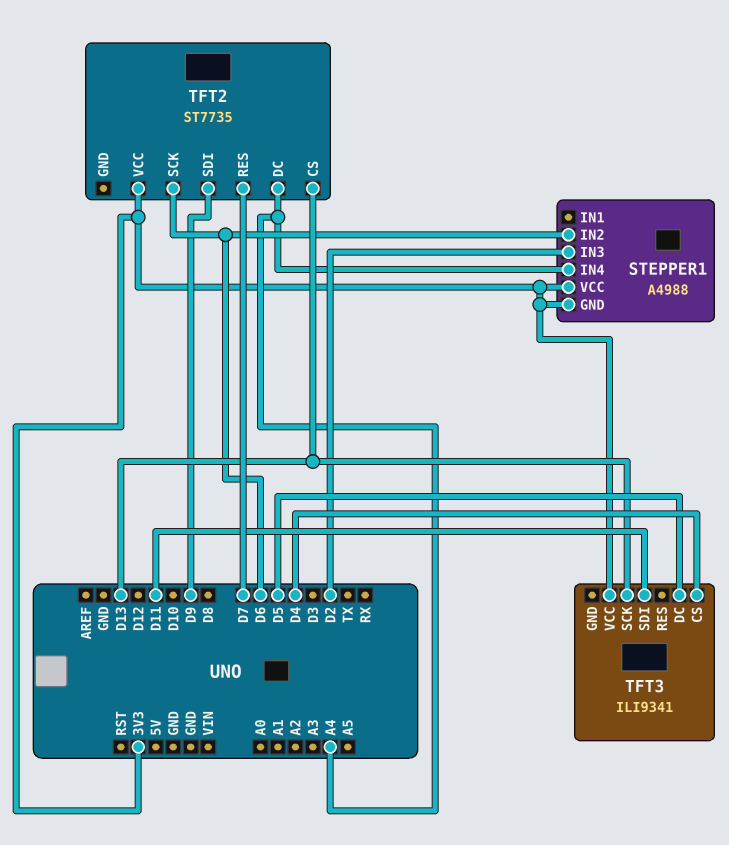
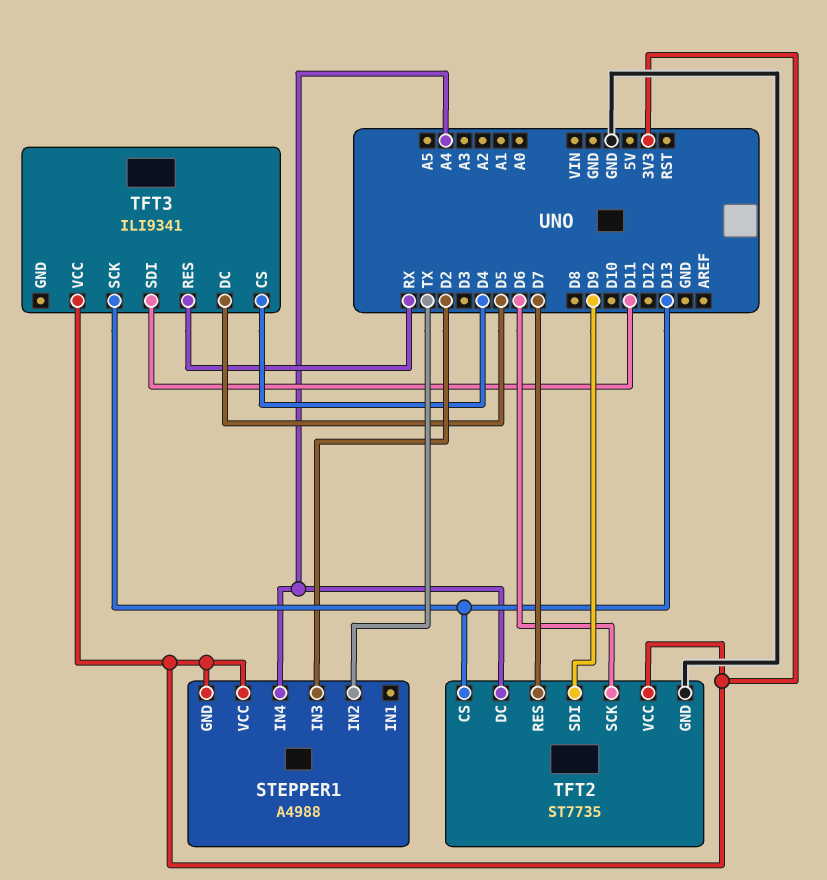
STEPPER1 pin IN2: D6 -> TX
TFT2 pin GND: none -> GND
TFT3 pin RES: none -> RX

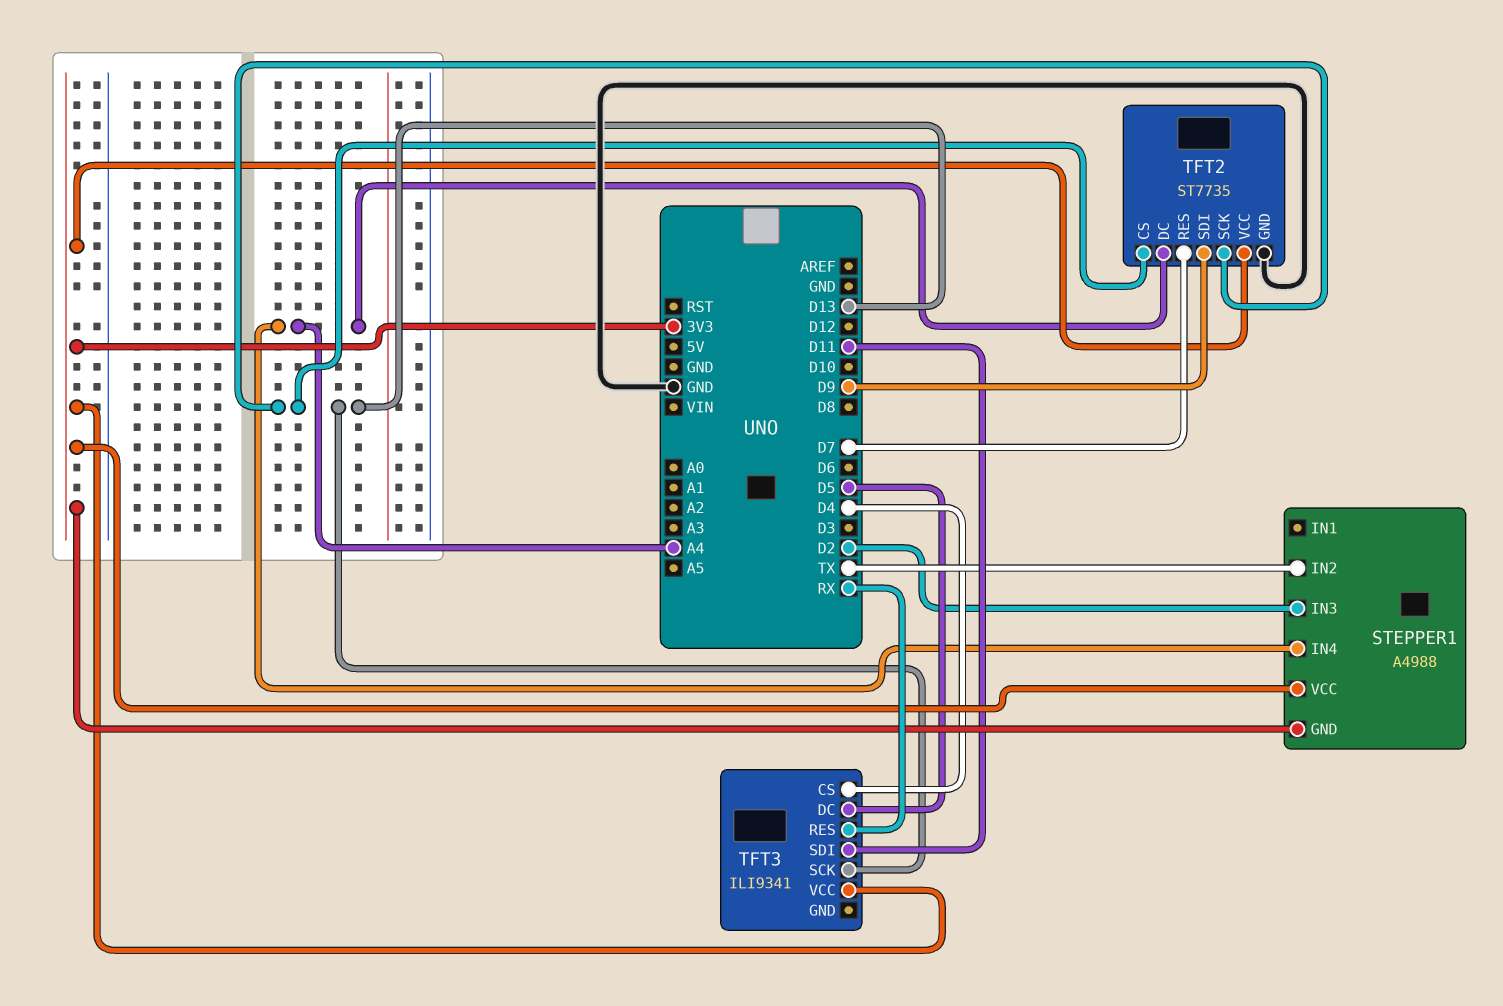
TFT2 pin SCK: D6 -> D13

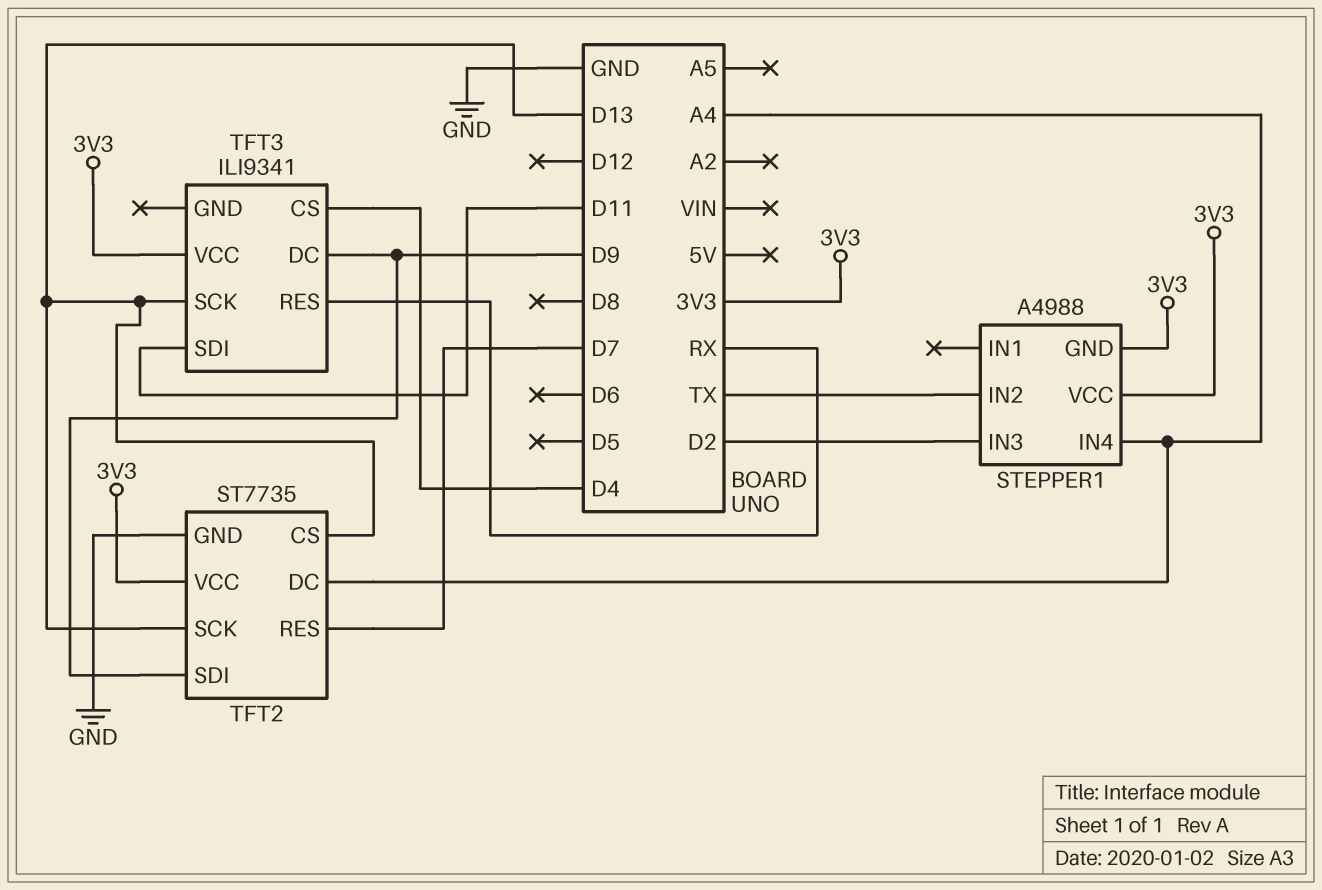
TFT3 pin DC: D5 -> D9

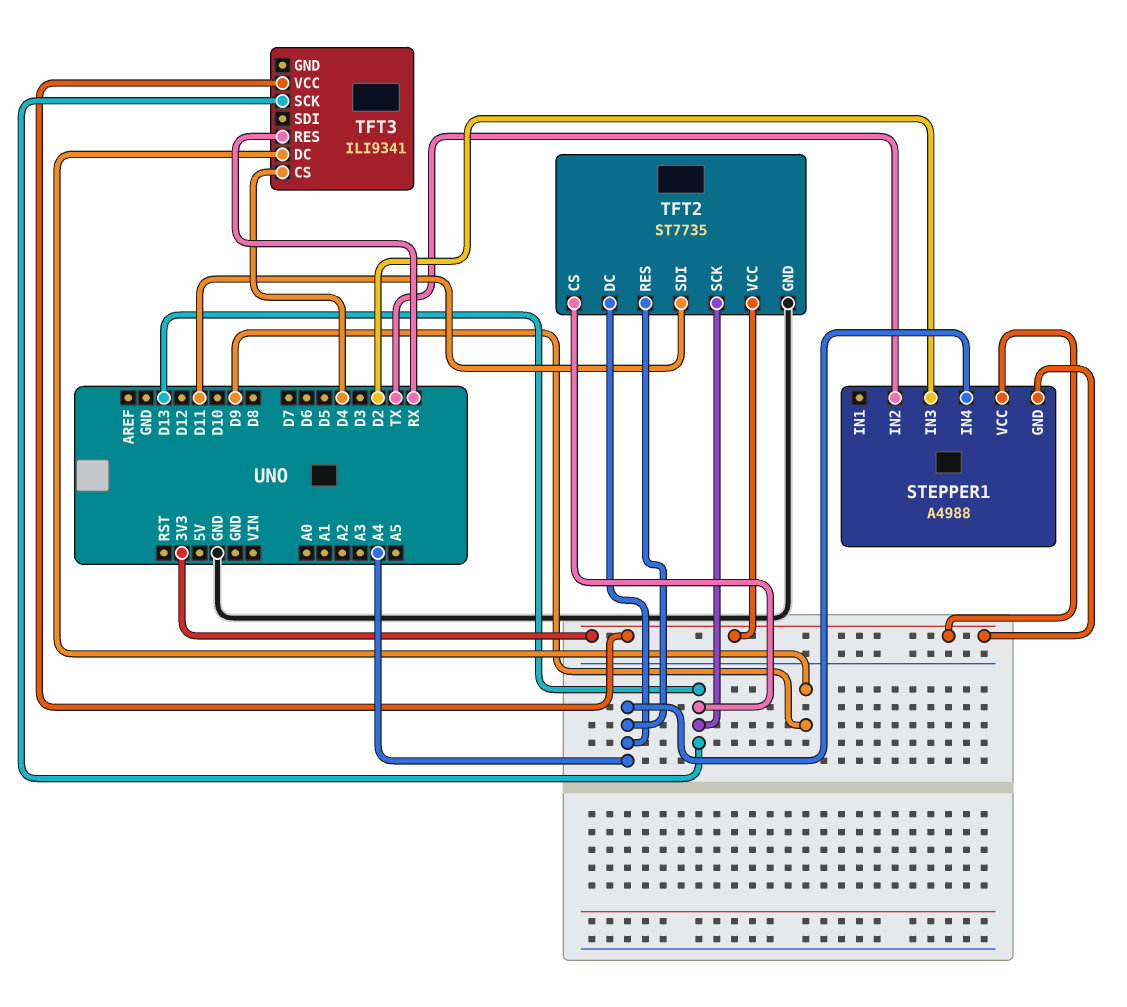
TFT2 pin RES: D7 -> A4
TFT2 pin SDI: D9 -> D11
TFT3 pin SDI: D11 -> none

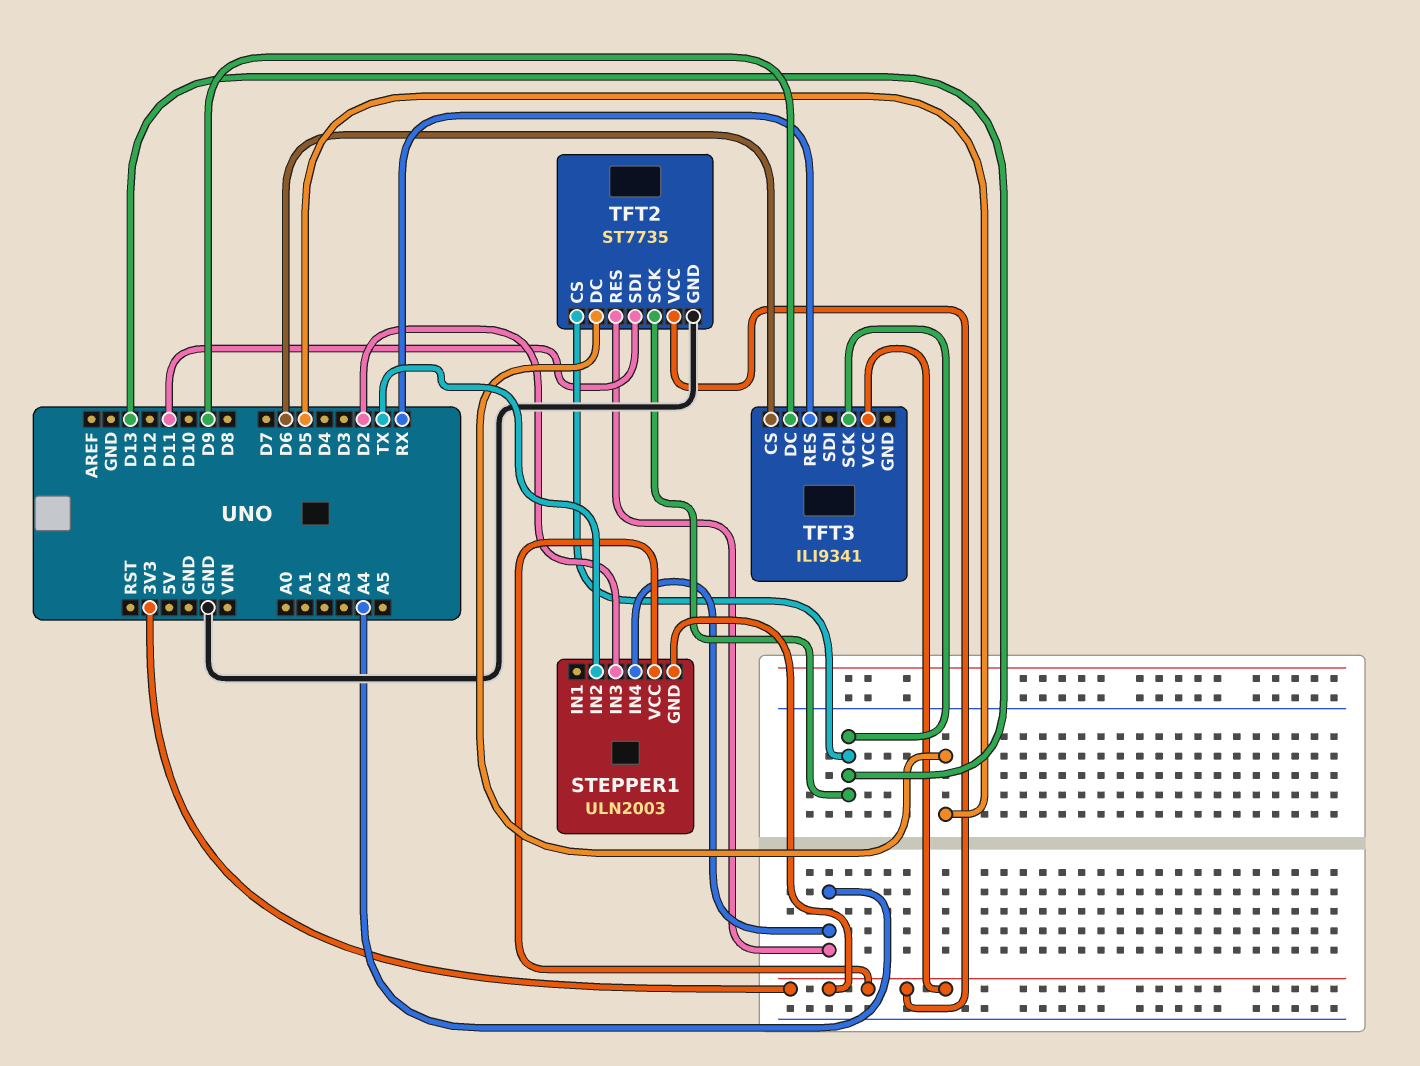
STEPPER1: A4988 -> ULN2003
TFT2 pin DC: A4 -> D5
TFT3 pin CS: D4 -> D6

